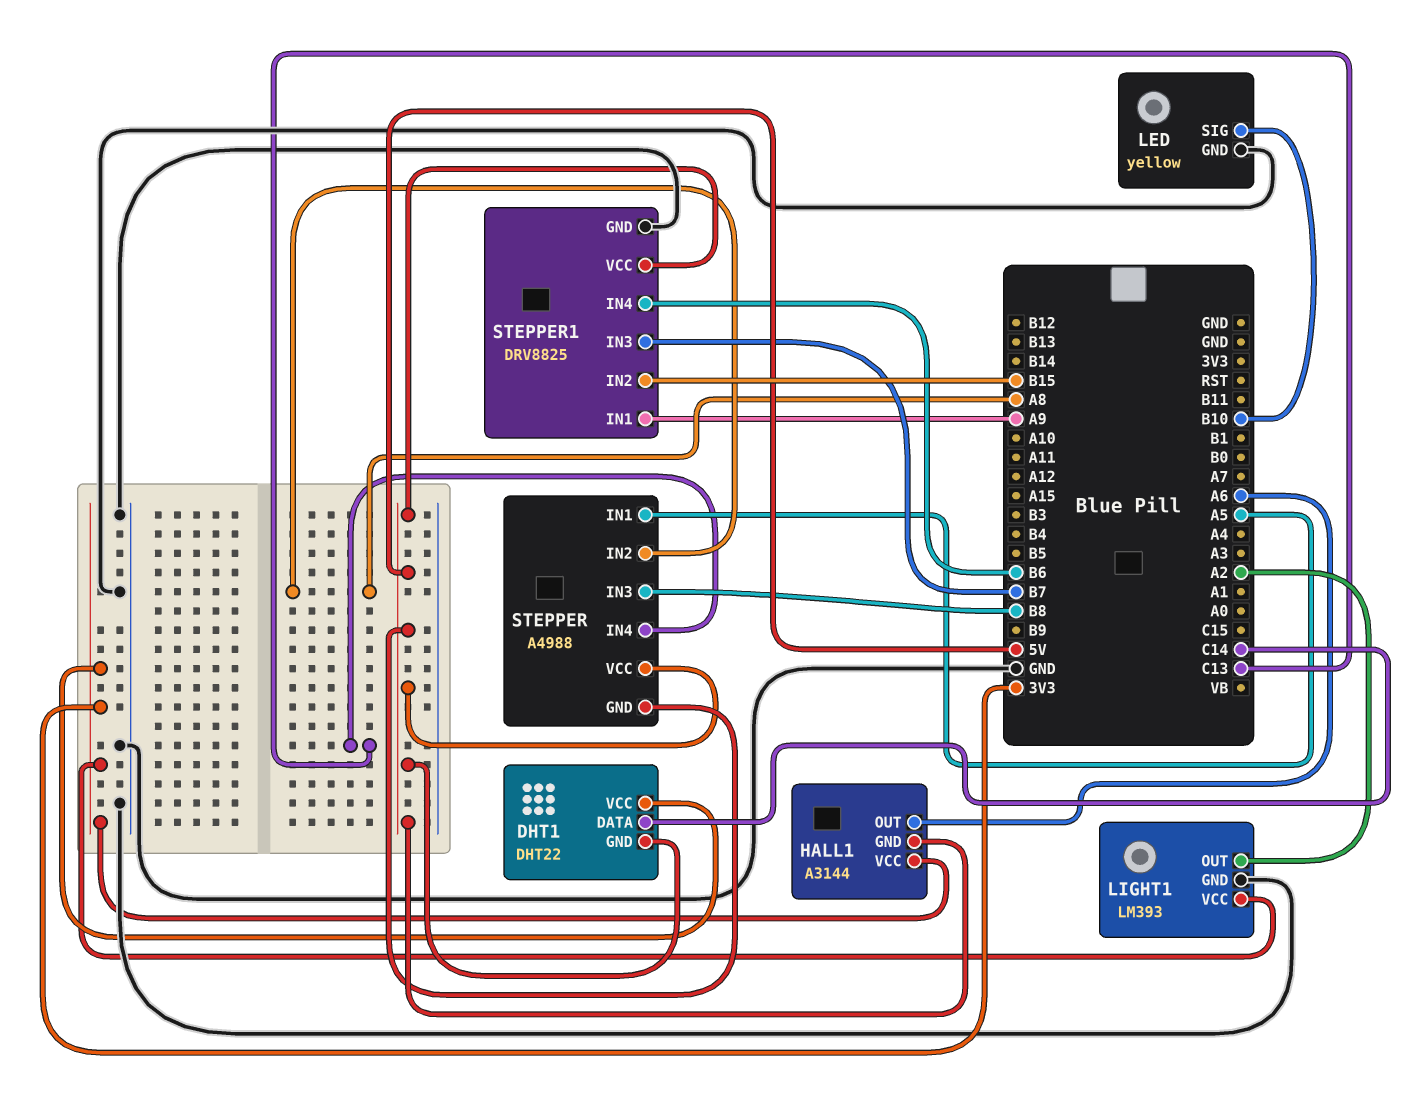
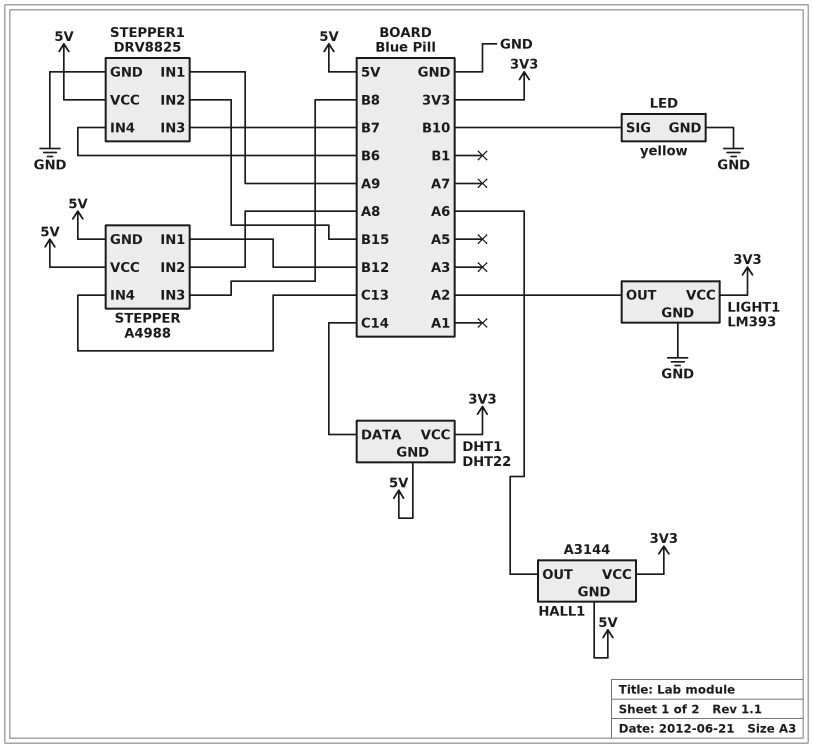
STEPPER pin IN1: A5 -> B12

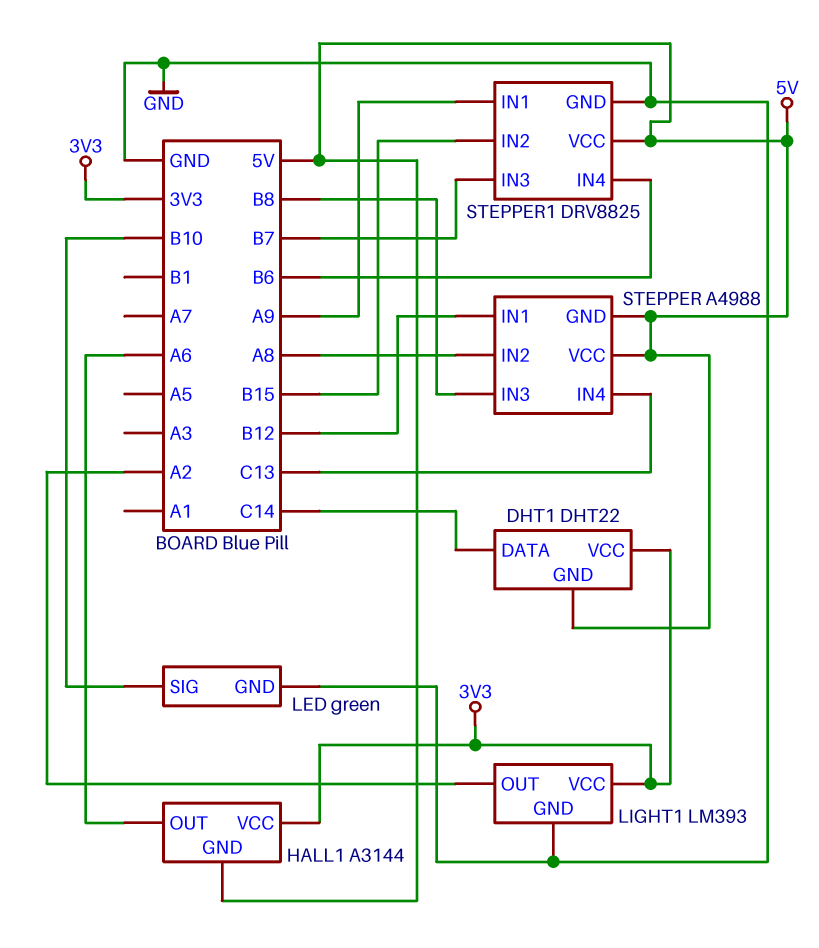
LED: yellow -> green

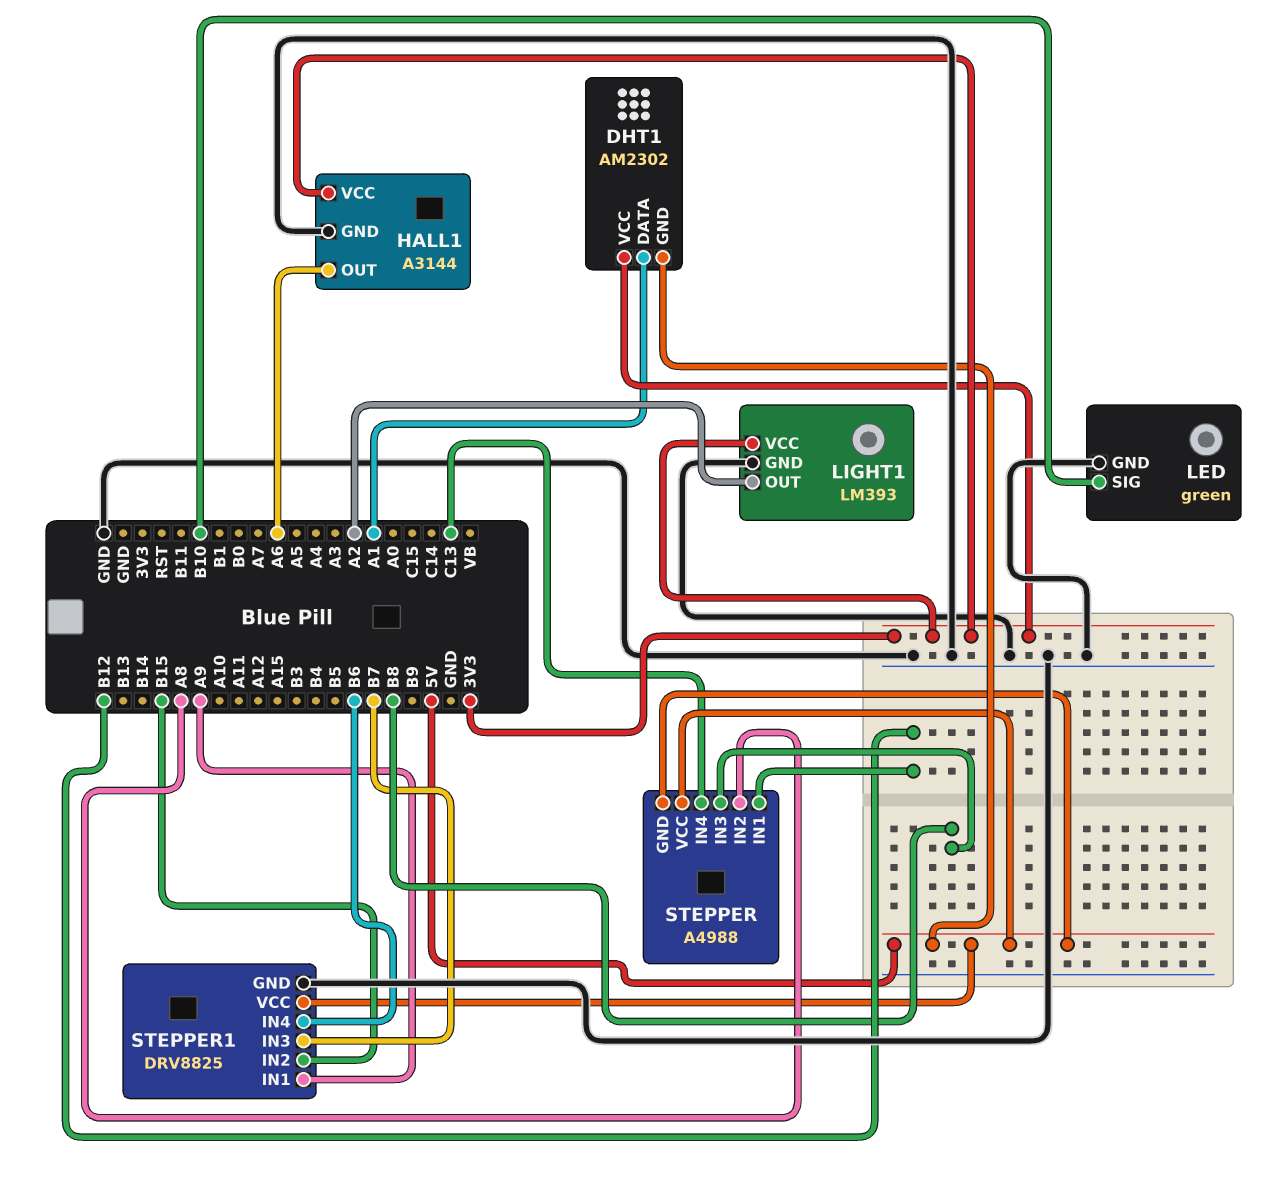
DHT1: DHT22 -> AM2302
DHT1 pin DATA: C14 -> A1
HALL1 pin GND: 5V -> GND

